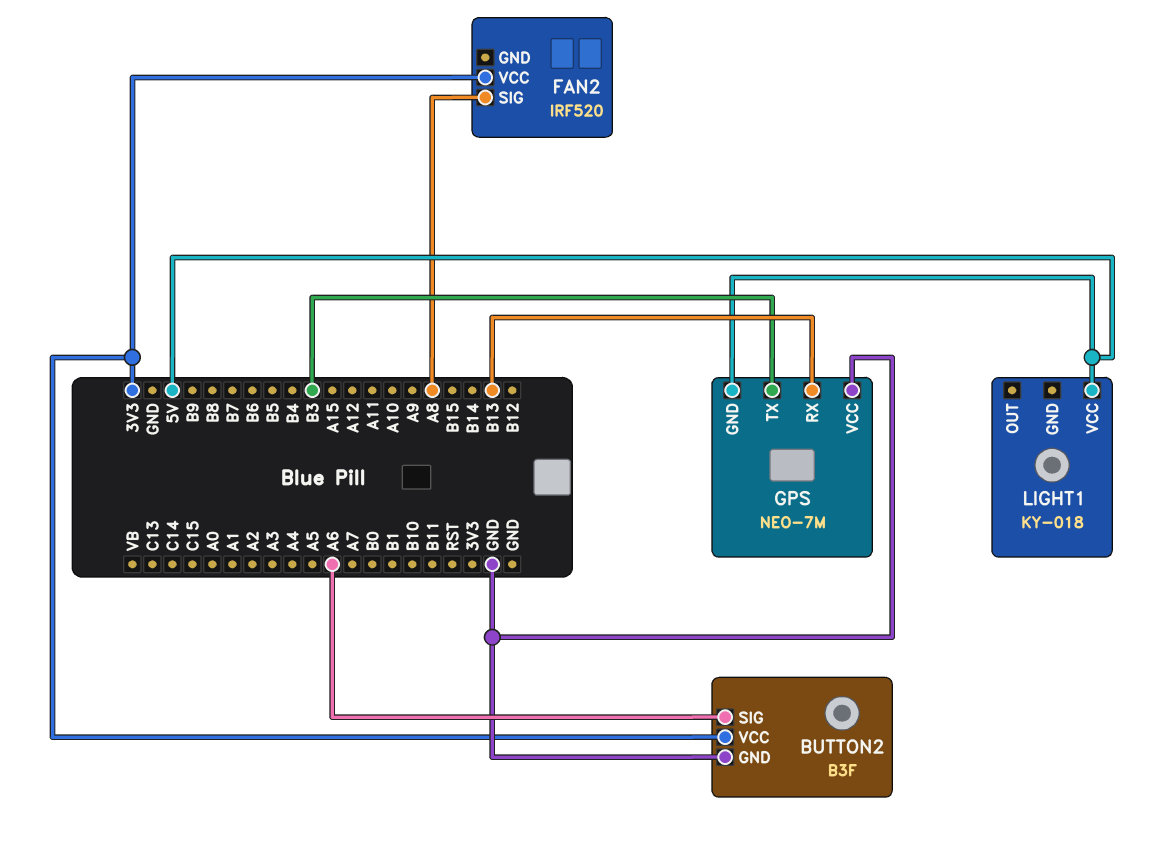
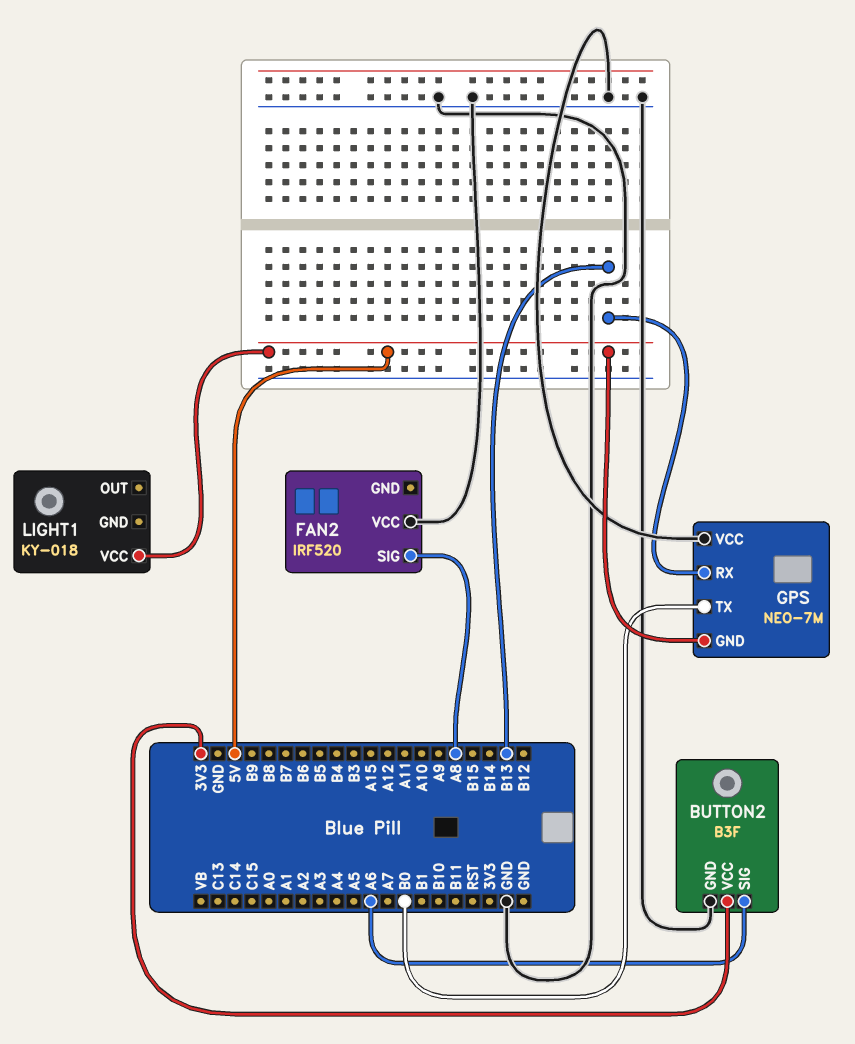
FAN2 pin VCC: 3V3 -> GND
GPS pin TX: B3 -> B0

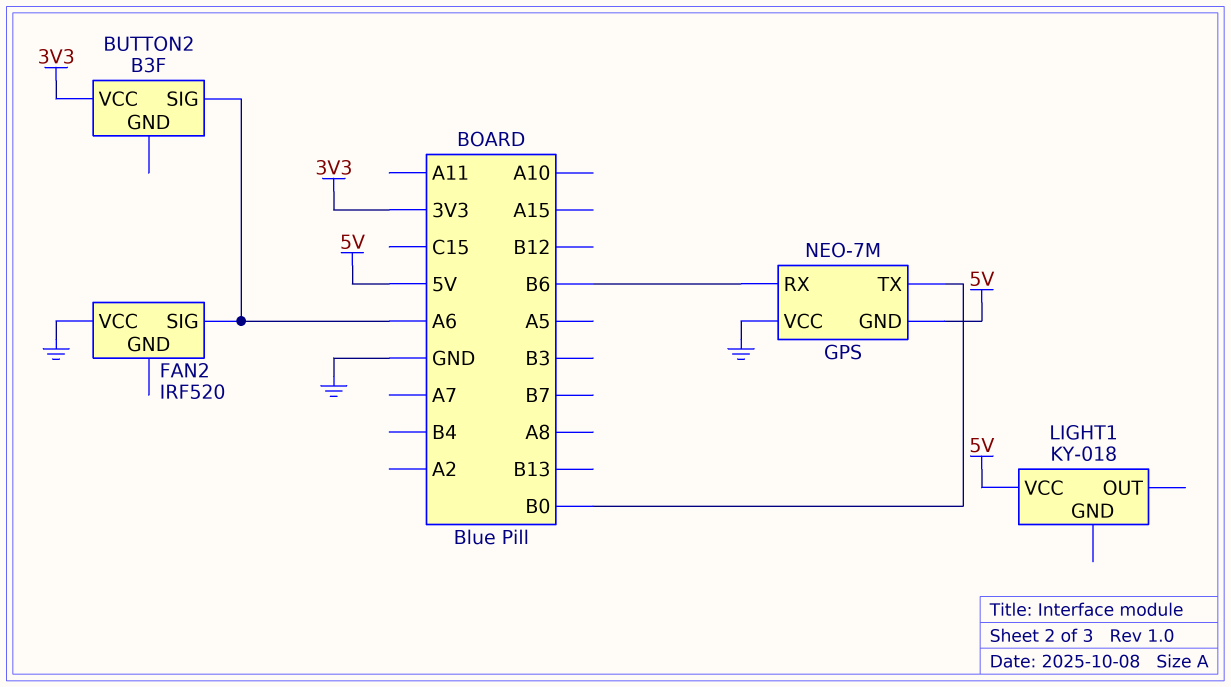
BUTTON2 pin GND: GND -> none
FAN2 pin SIG: A8 -> A6
GPS pin RX: B13 -> B6

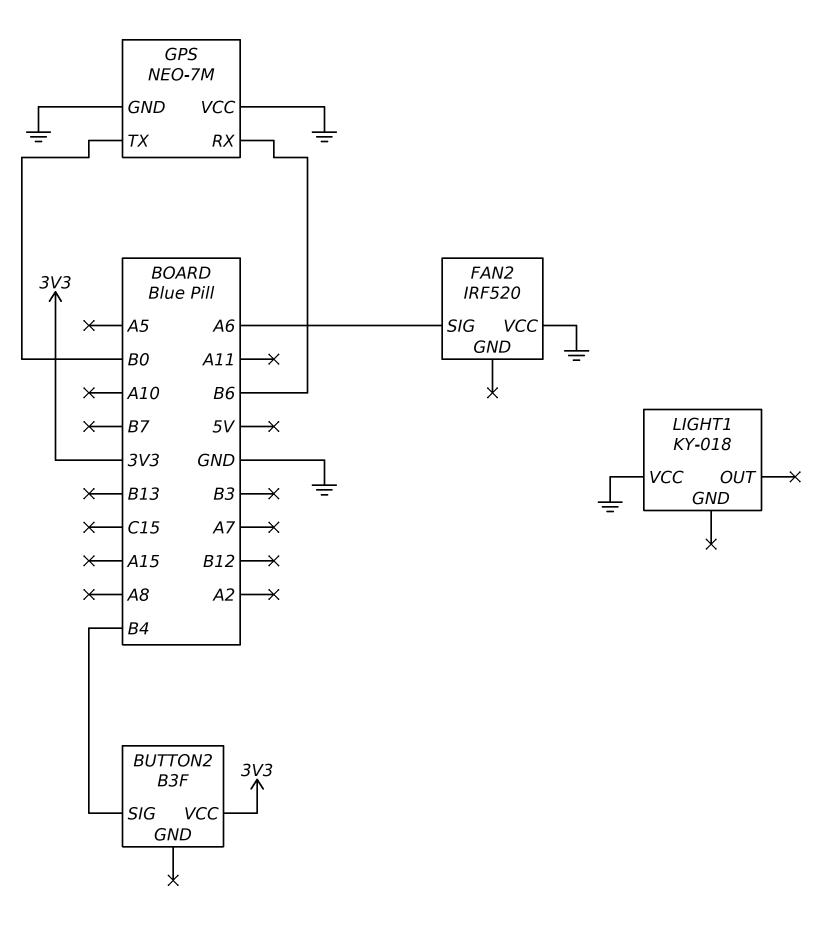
BUTTON2 pin SIG: A6 -> B4
GPS pin GND: 5V -> GND
LIGHT1 pin VCC: 5V -> GND

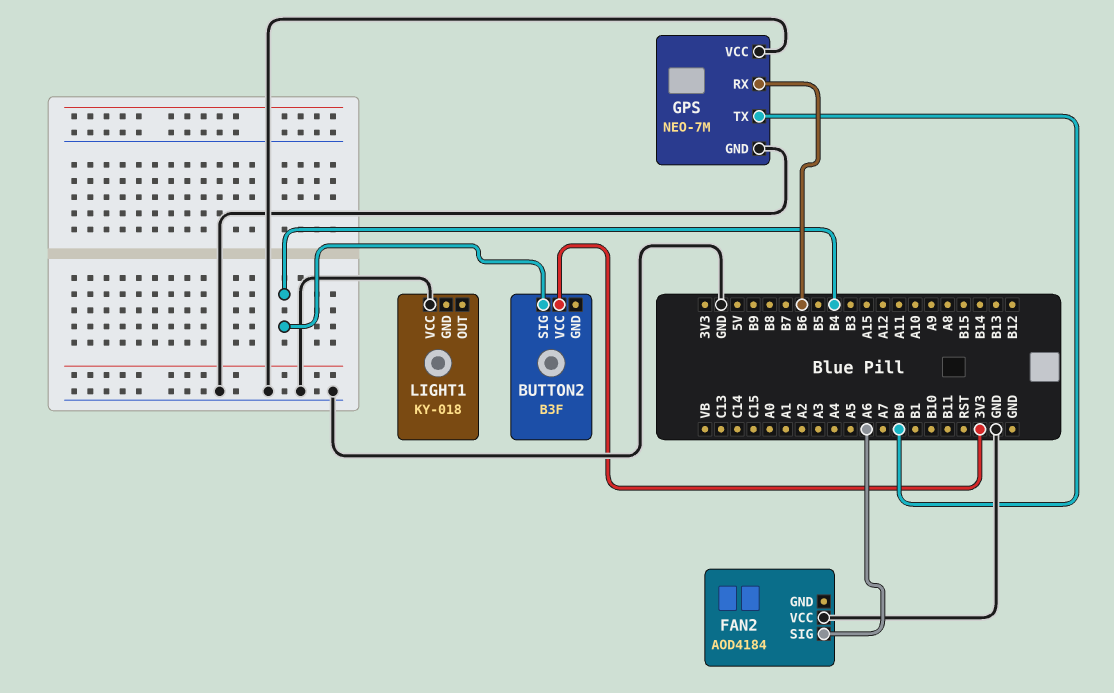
FAN2: IRF520 -> AOD4184

